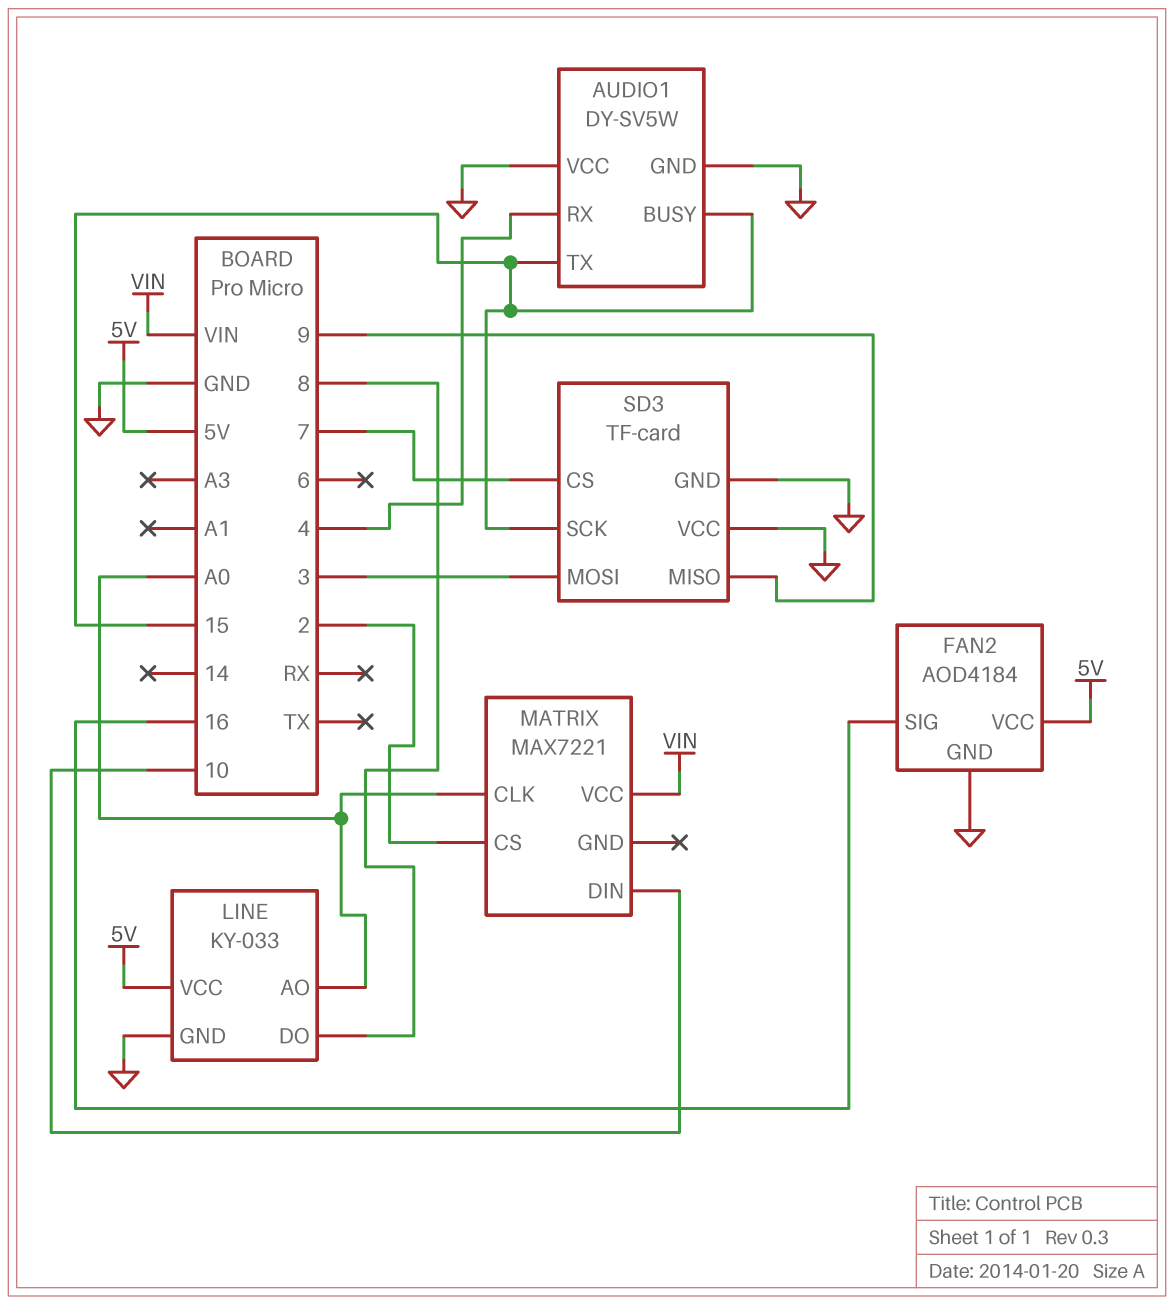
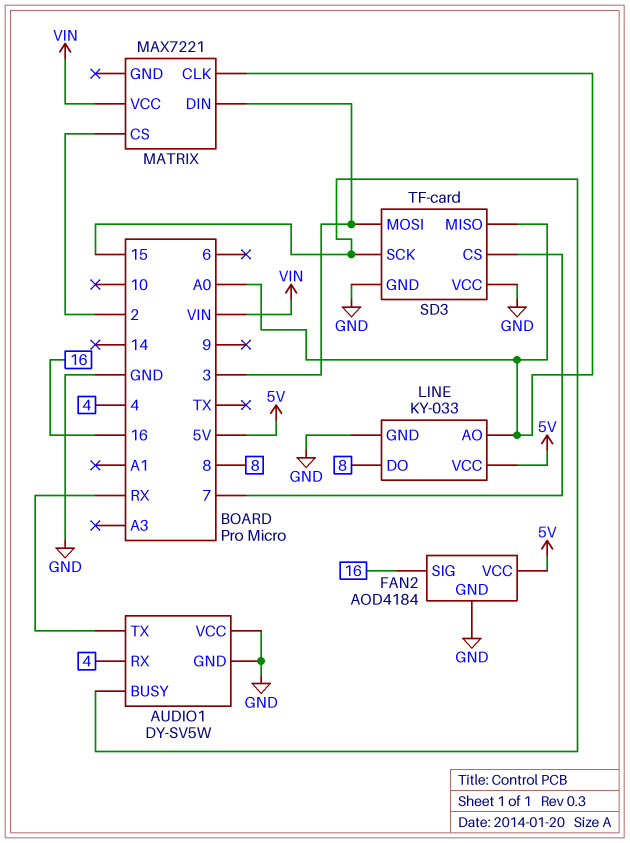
AUDIO1 pin TX: 15 -> RX
MATRIX pin DIN: 10 -> 3
SD3 pin MISO: 9 -> A0

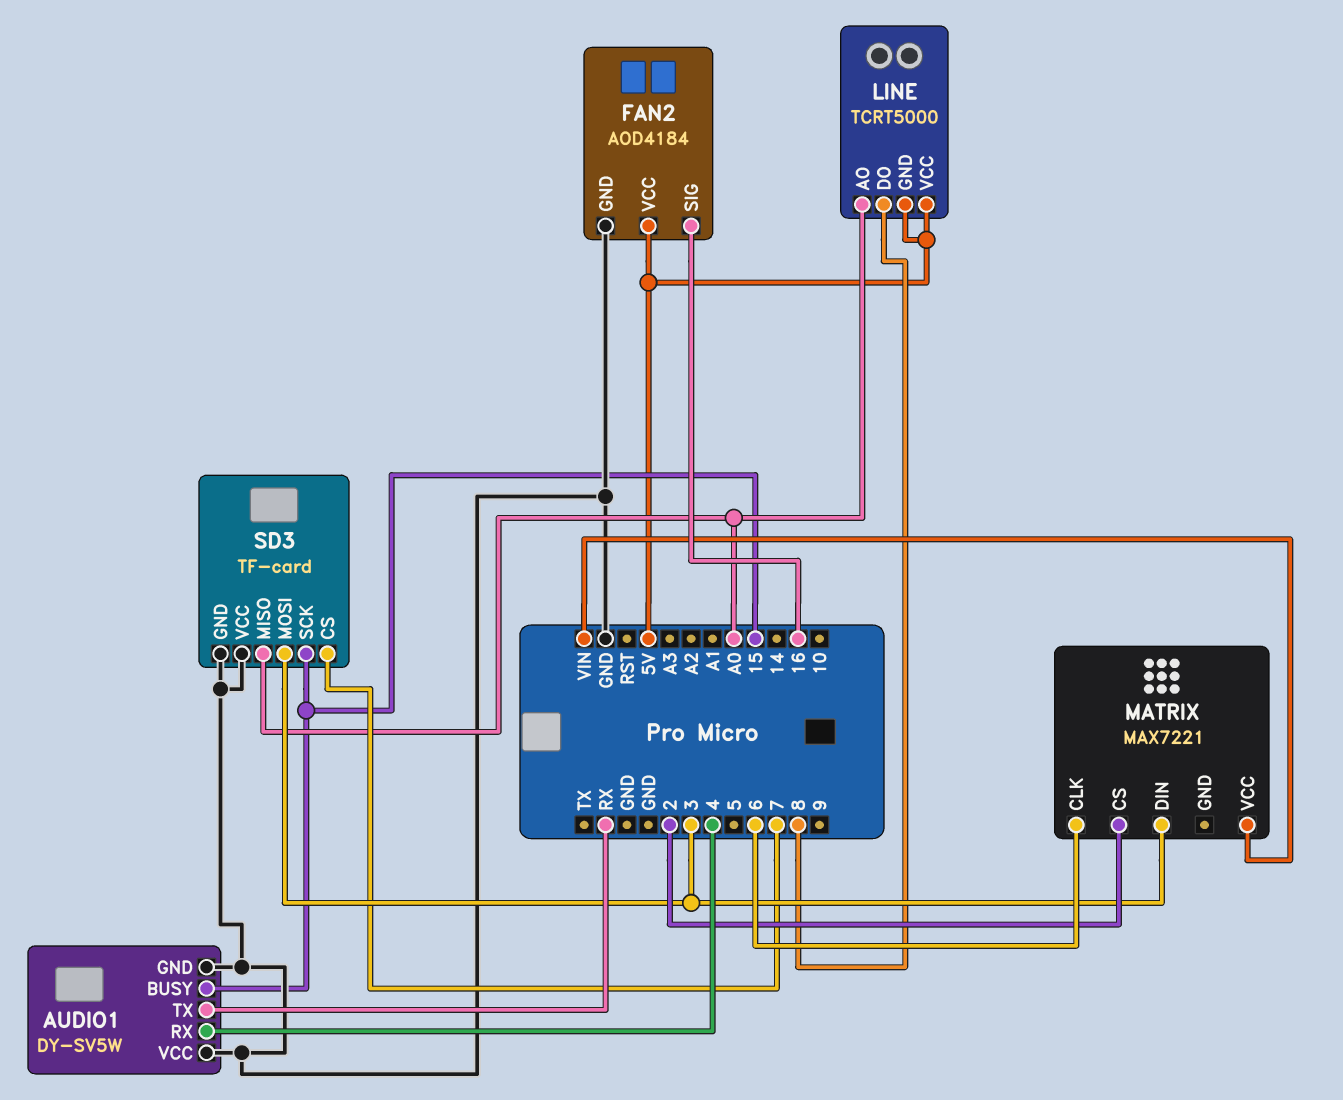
LINE: KY-033 -> TCRT5000
LINE pin GND: GND -> 5V
MATRIX pin CLK: A0 -> 6

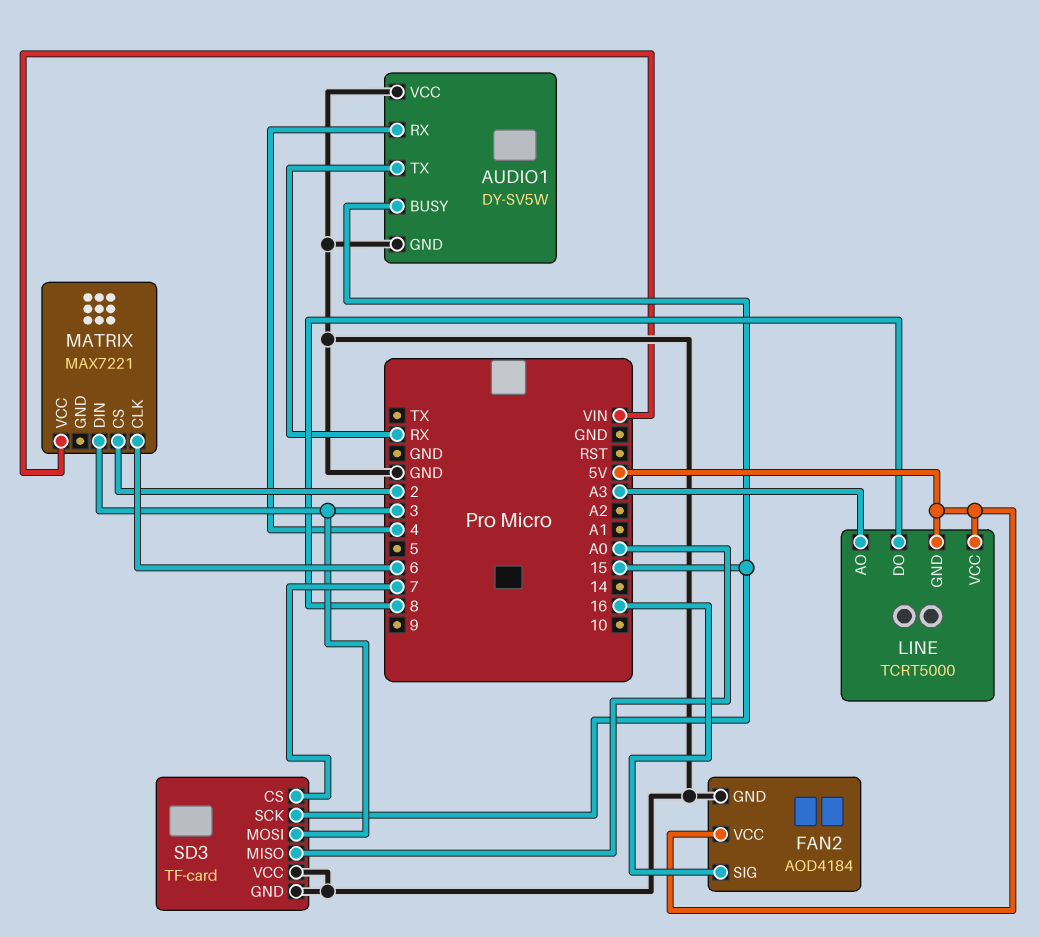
LINE pin AO: A0 -> A3

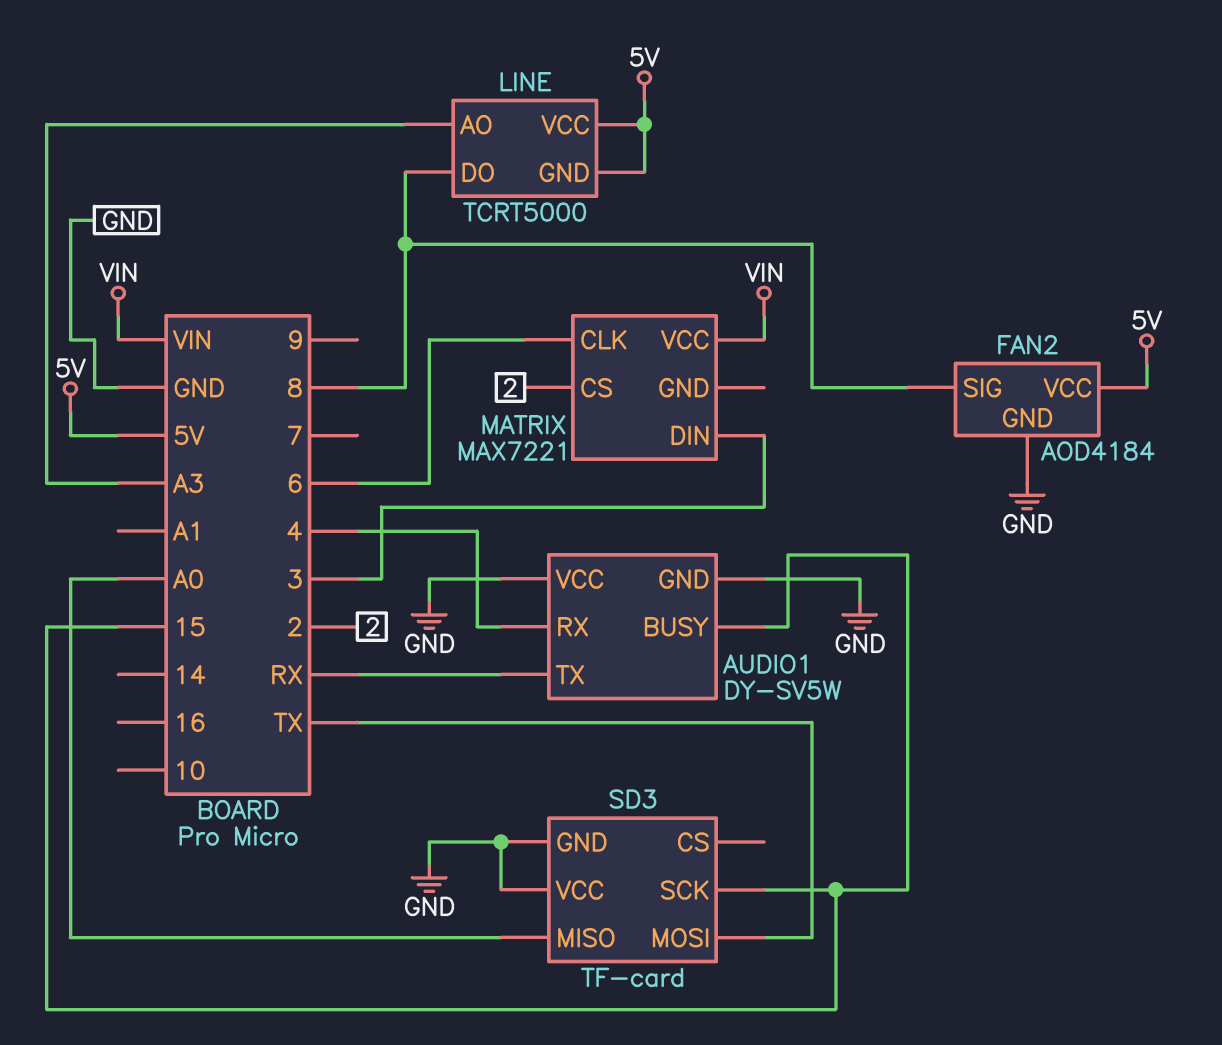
FAN2 pin SIG: 16 -> 8
SD3 pin CS: 7 -> none
SD3 pin MOSI: 3 -> TX

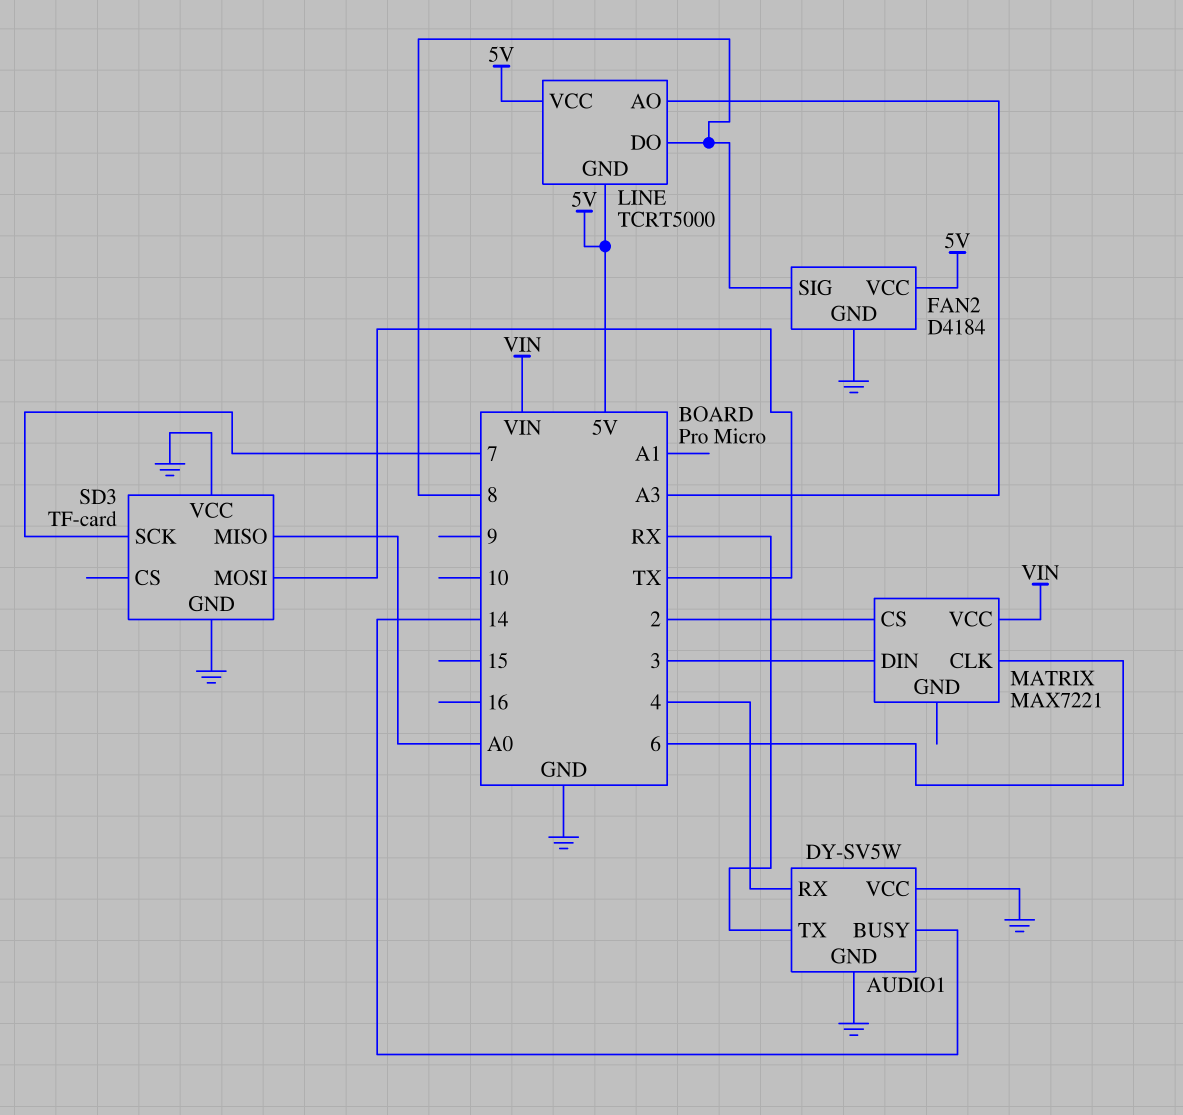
AUDIO1 pin BUSY: 15 -> 14
FAN2: AOD4184 -> D4184
SD3 pin SCK: 15 -> 7

